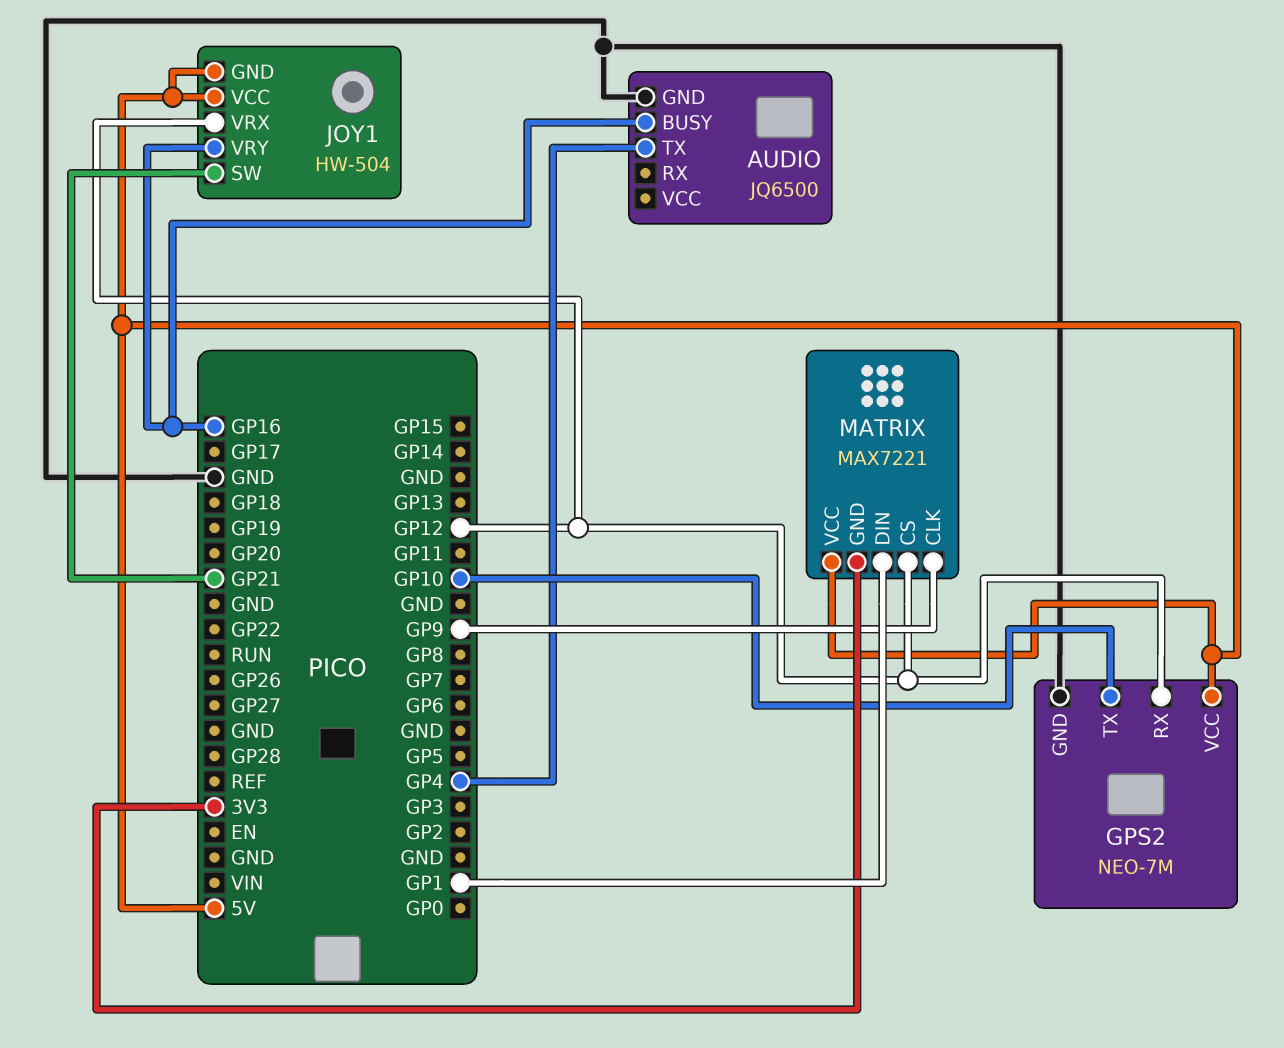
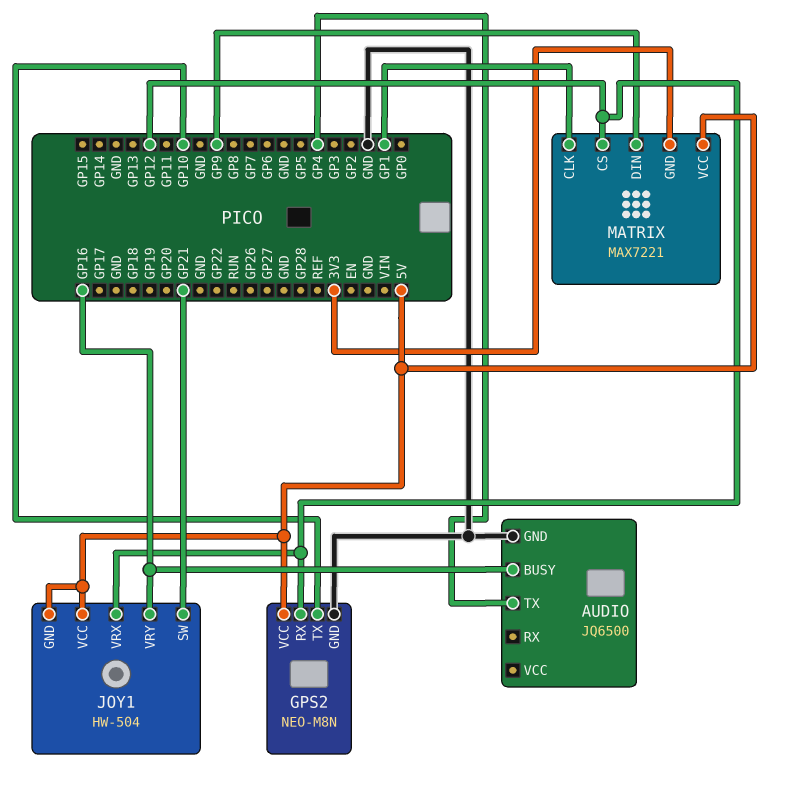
GPS2: NEO-7M -> NEO-M8N
MATRIX pin CLK: GP9 -> GP1
MATRIX pin DIN: GP1 -> GP9

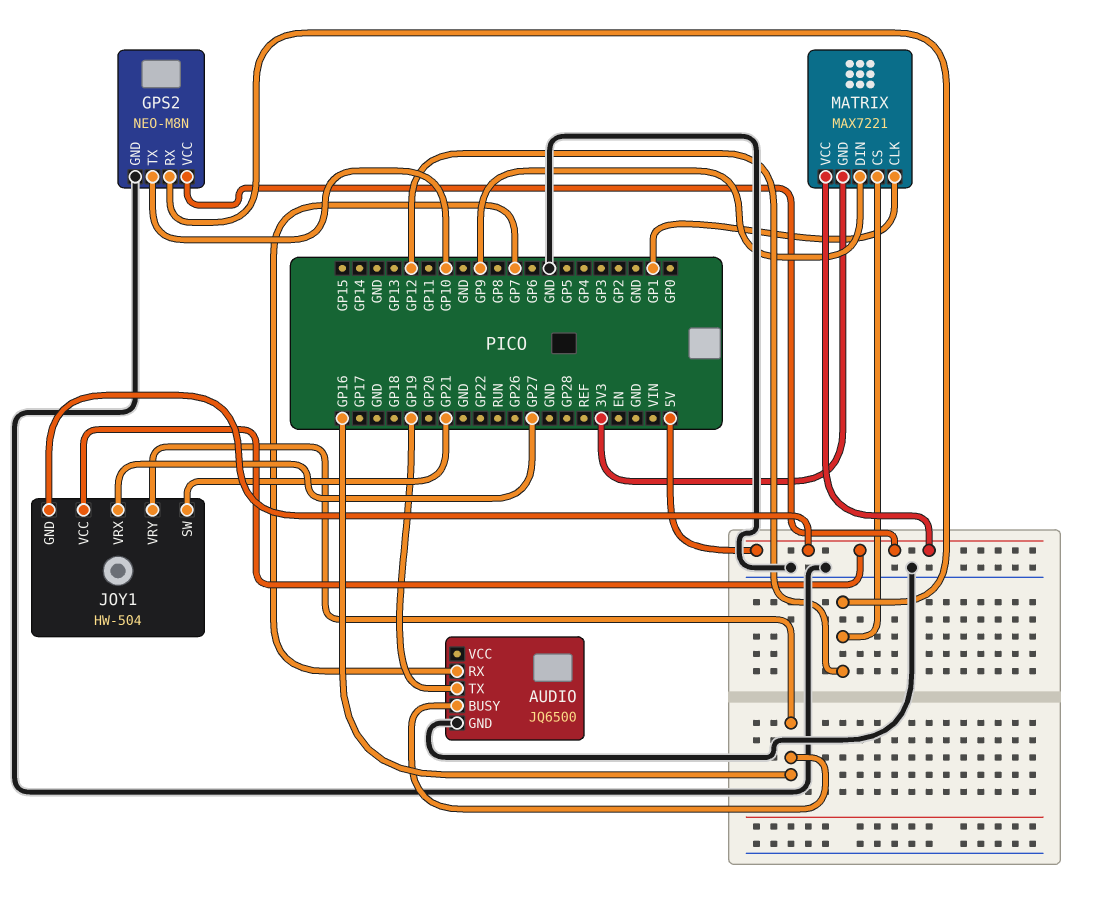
AUDIO pin RX: none -> GP7
AUDIO pin TX: GP4 -> GP19
JOY1 pin VRX: GP12 -> GP27

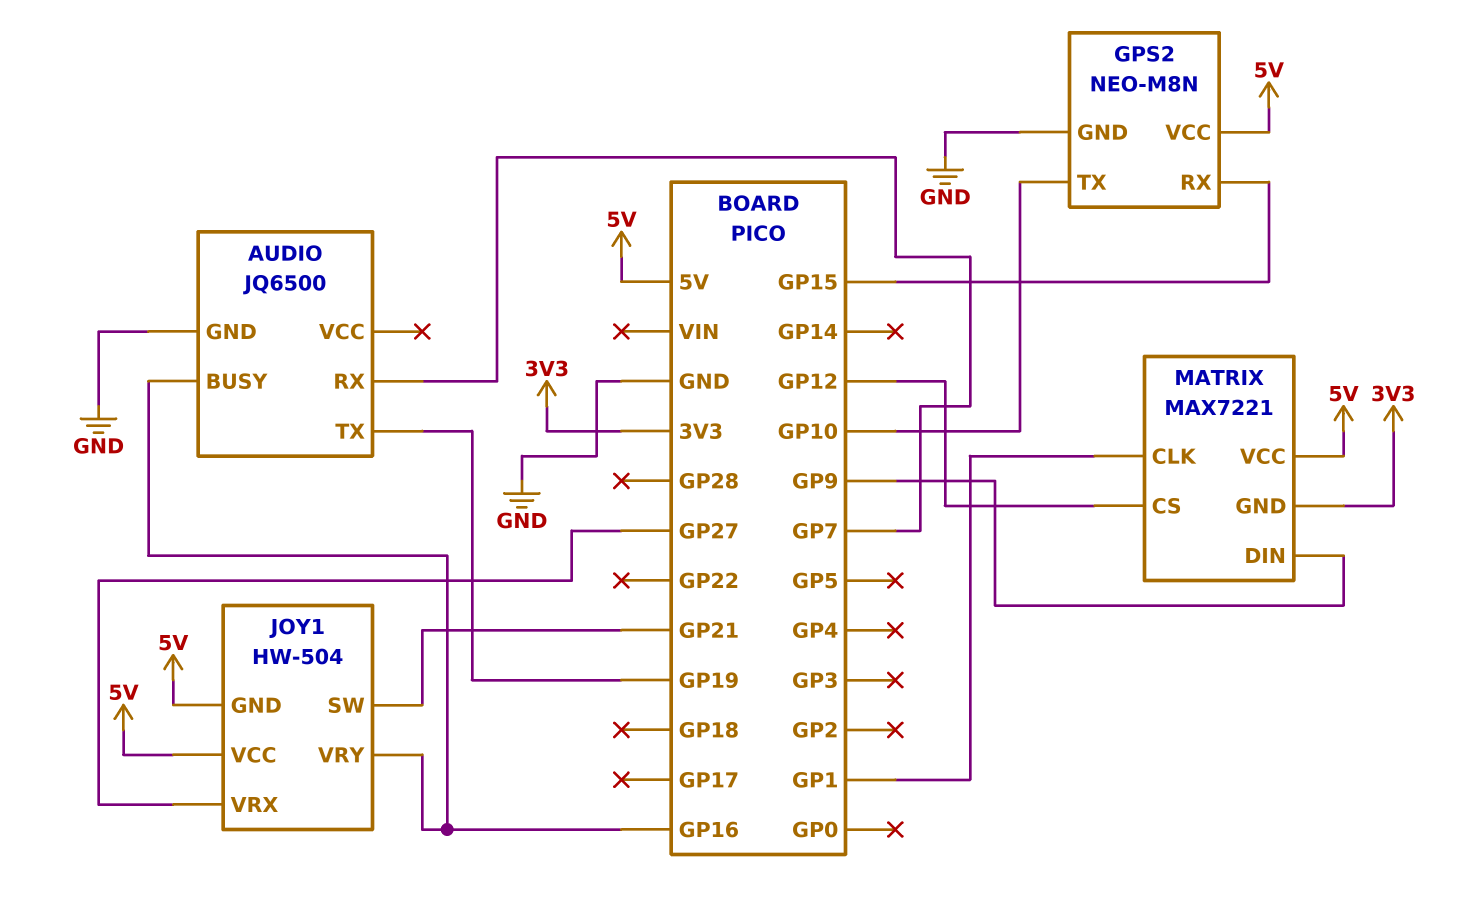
GPS2 pin RX: GP12 -> GP15

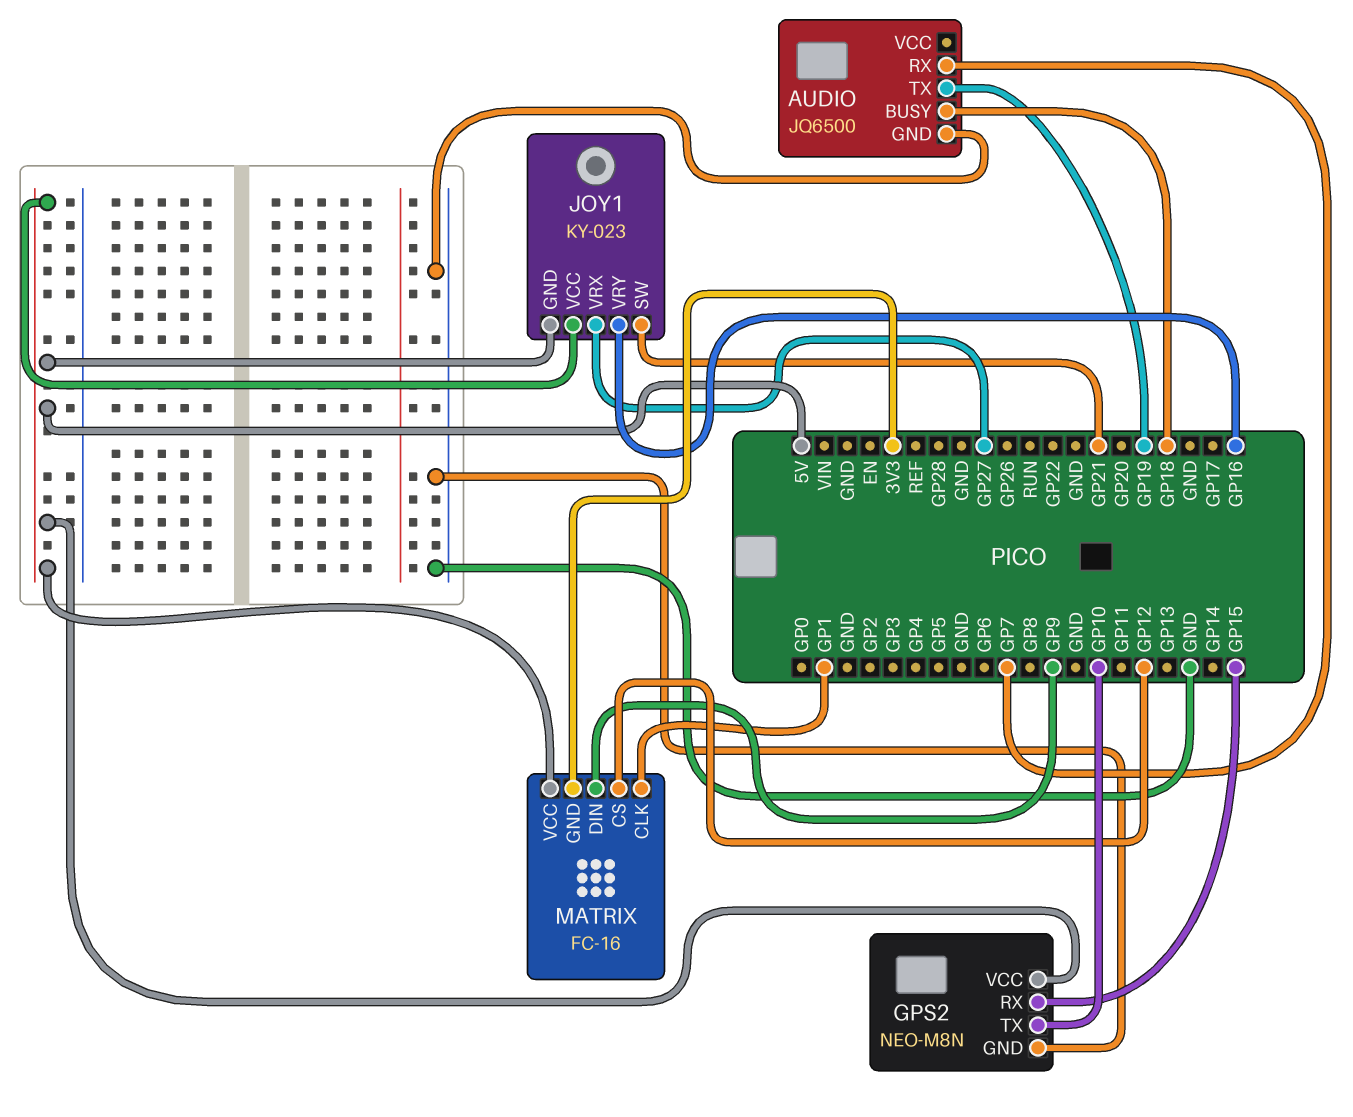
AUDIO pin BUSY: GP16 -> GP18
JOY1: HW-504 -> KY-023
MATRIX: MAX7221 -> FC-16

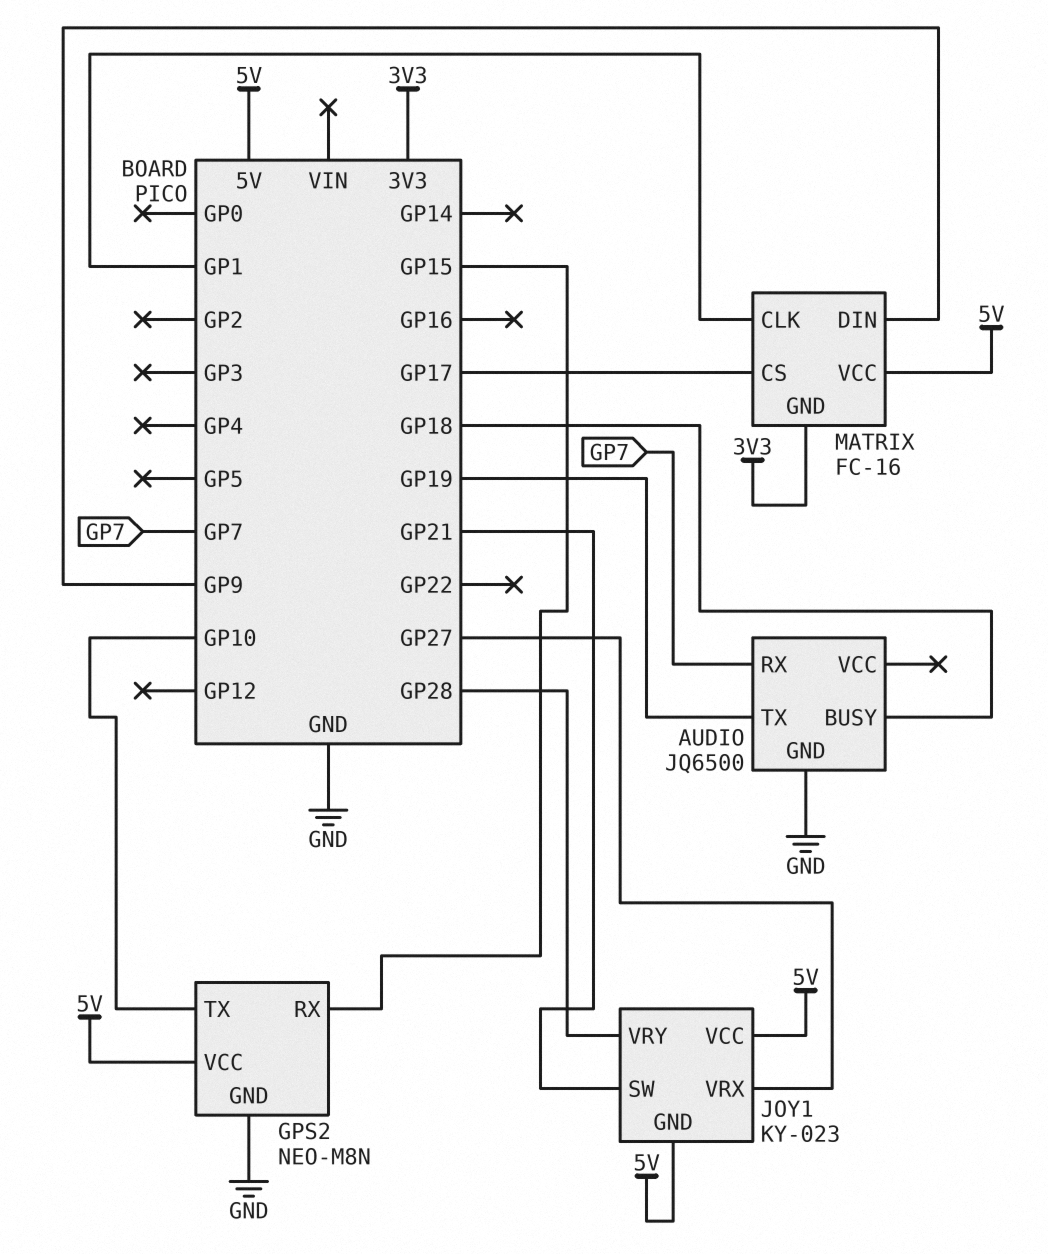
JOY1 pin VRY: GP16 -> GP28
MATRIX pin CS: GP12 -> GP17

